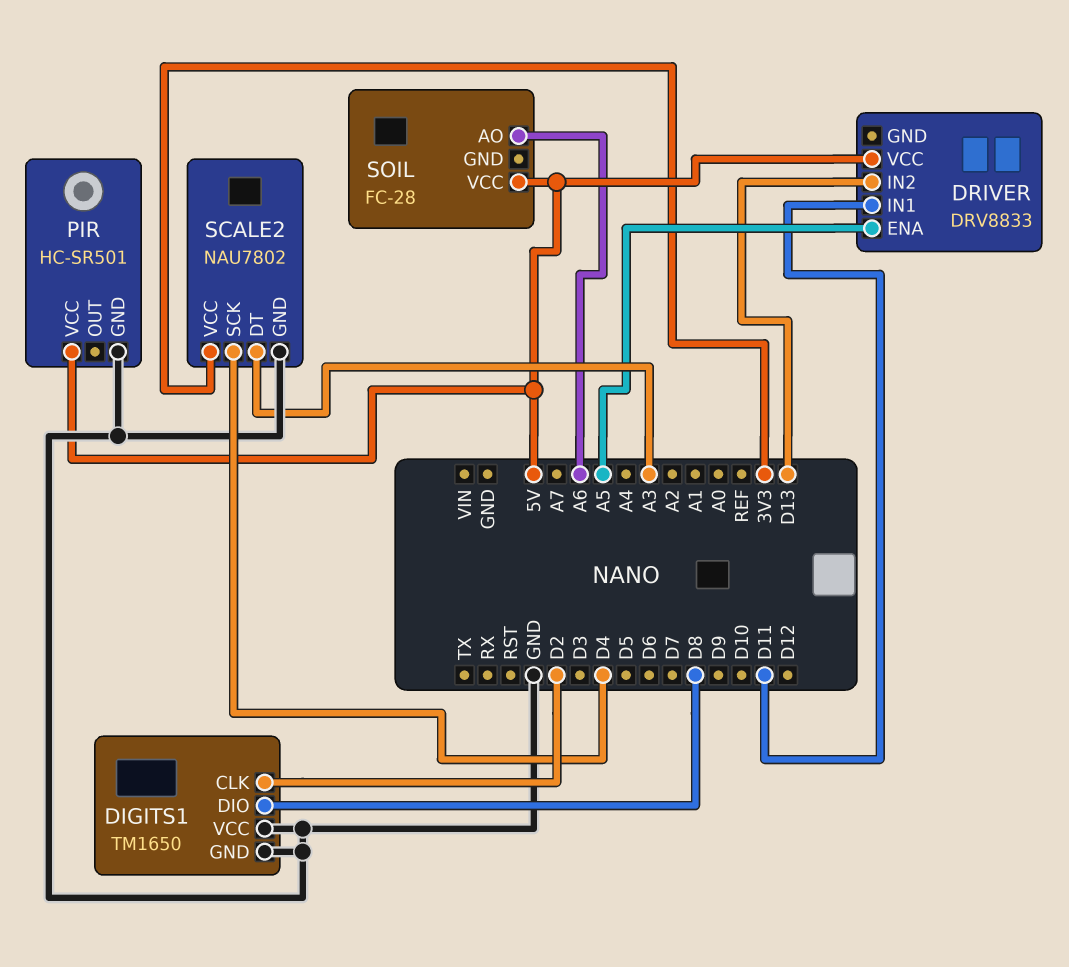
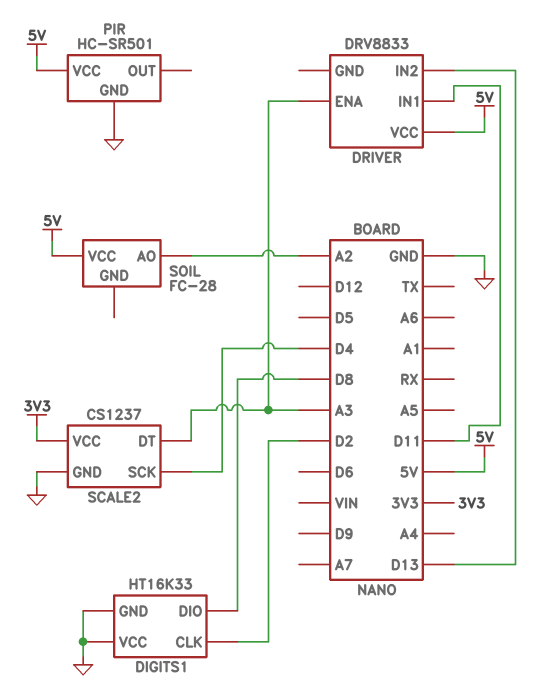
DIGITS1: TM1650 -> HT16K33
DRIVER pin ENA: A5 -> A3
SCALE2: NAU7802 -> CS1237
SOIL pin AO: A6 -> A2

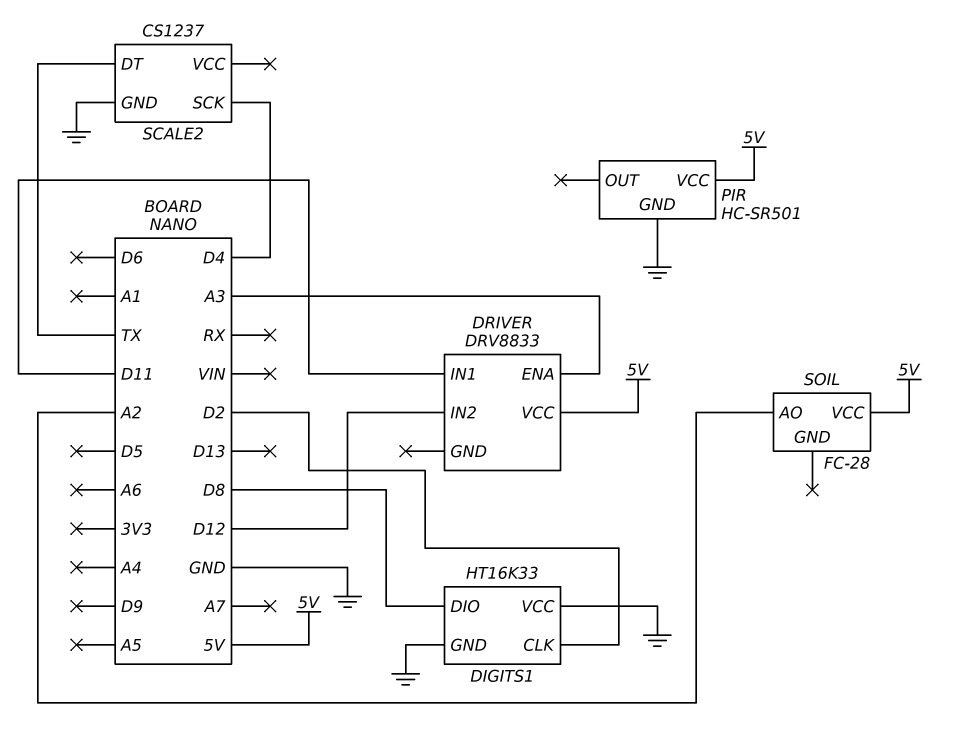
DRIVER pin IN2: D13 -> D12
SCALE2 pin DT: A3 -> TX
SCALE2 pin VCC: 3V3 -> none

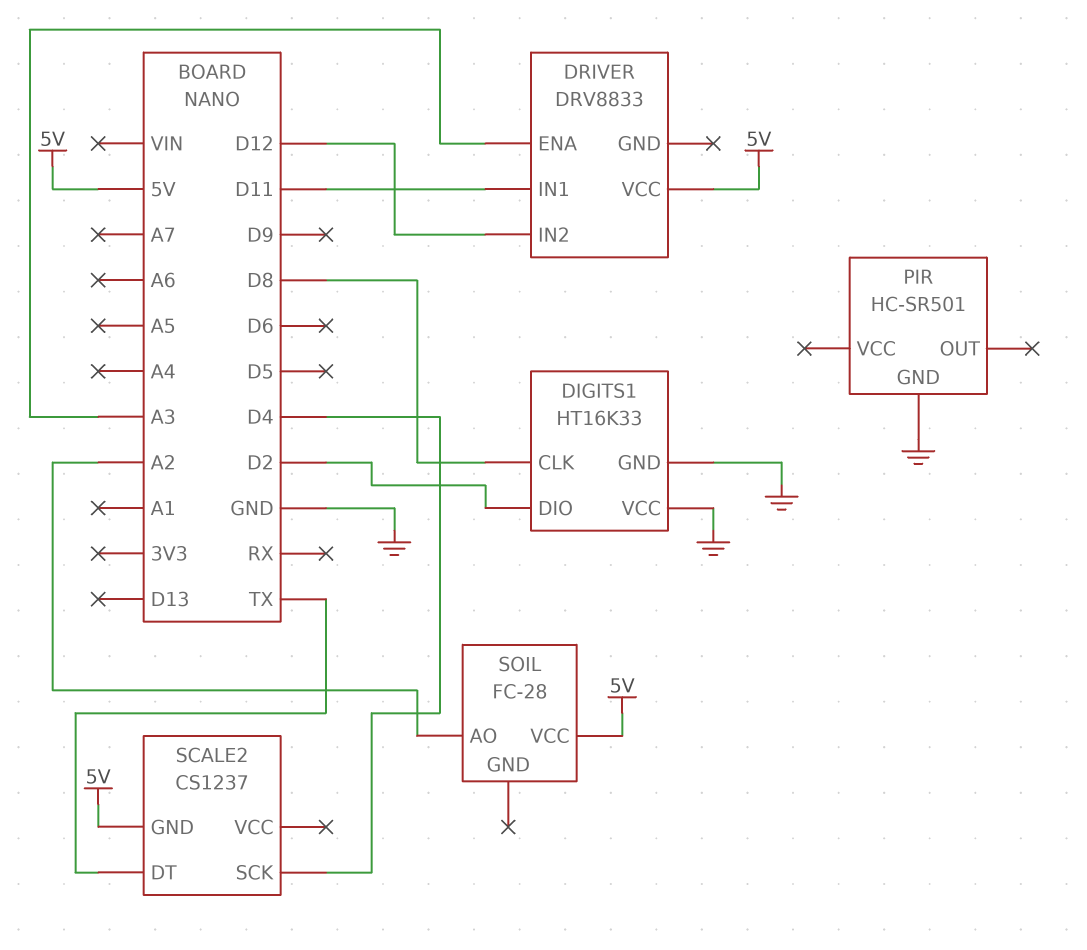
DIGITS1 pin CLK: D2 -> D8
DIGITS1 pin DIO: D8 -> D2
PIR pin VCC: 5V -> none
SCALE2 pin GND: GND -> 5V

